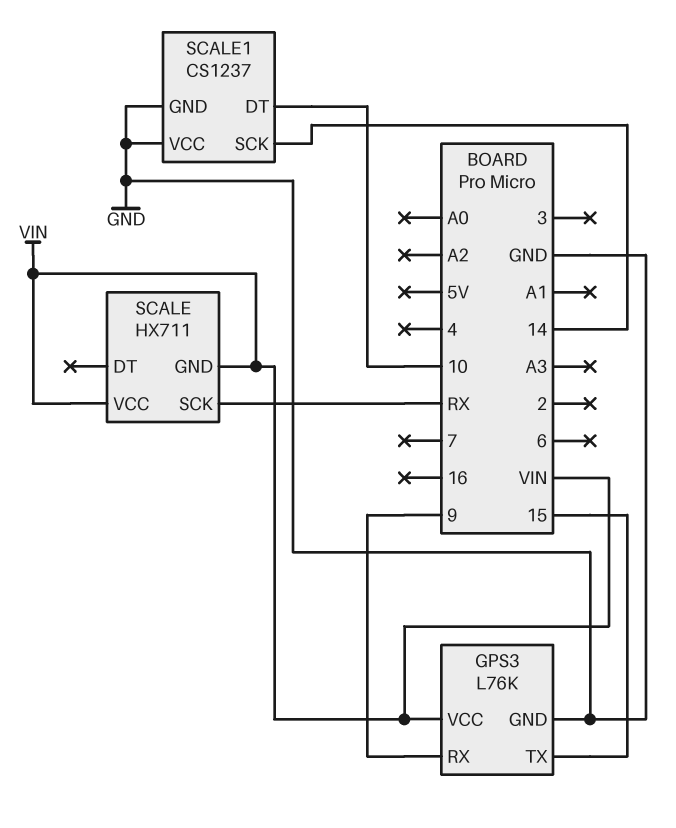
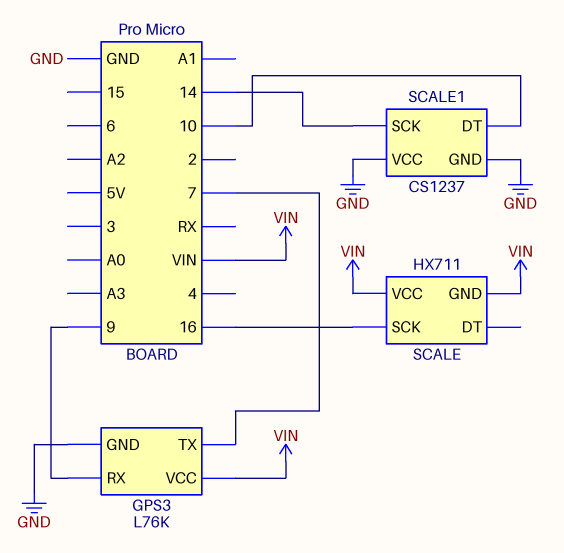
GPS3 pin TX: 15 -> 7
SCALE pin SCK: RX -> 16

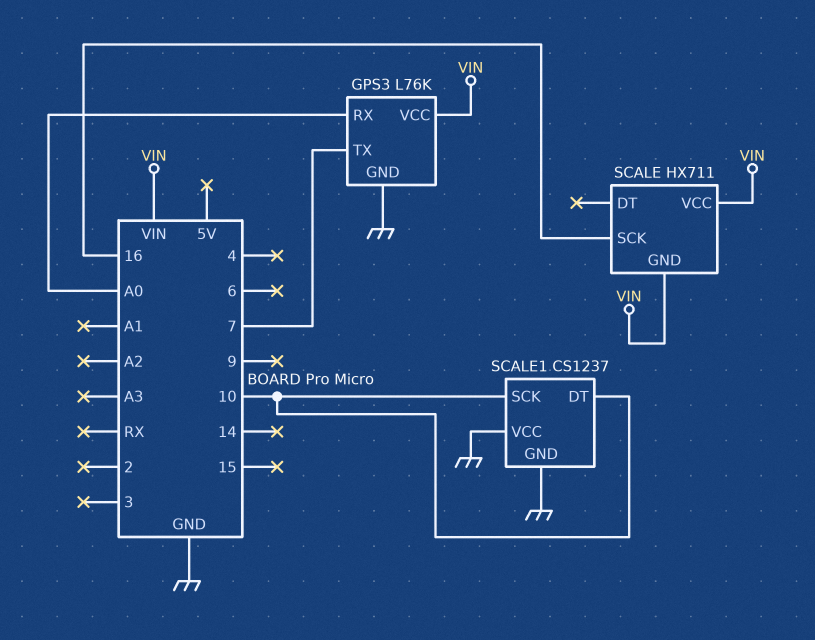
GPS3 pin RX: 9 -> A0
SCALE1 pin SCK: 14 -> 10

